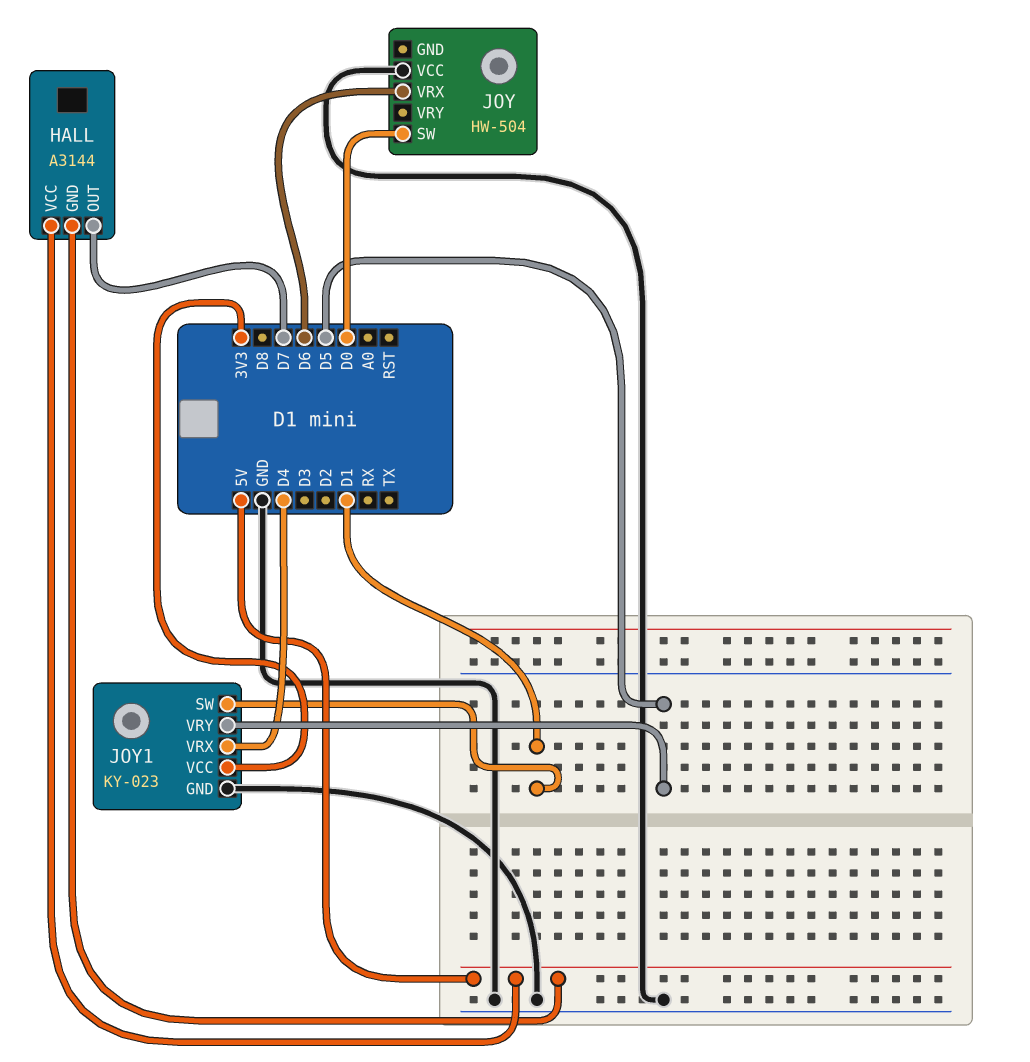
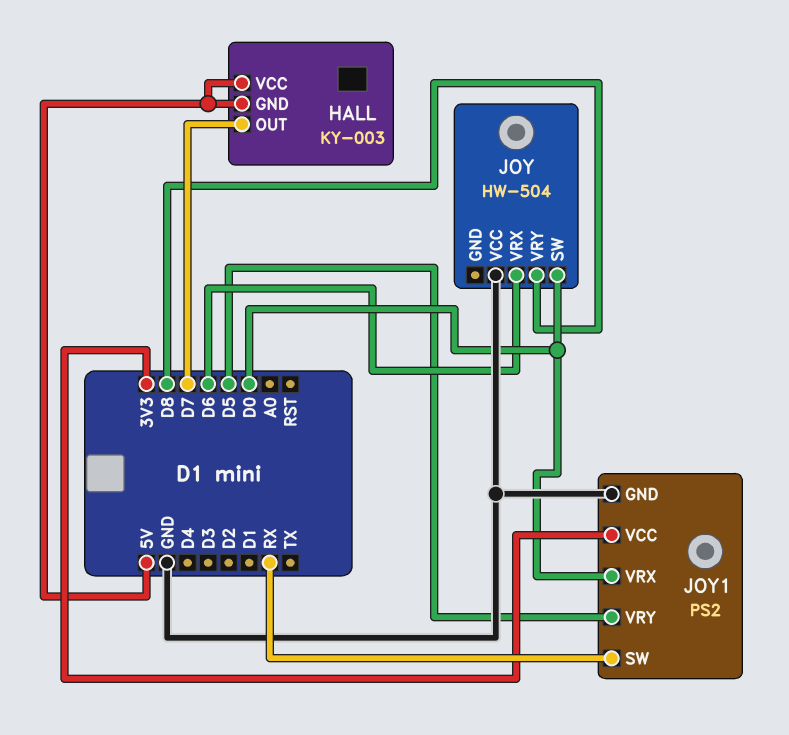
HALL: A3144 -> KY-003
JOY pin VRY: none -> D8
JOY1: KY-023 -> PS2
JOY1 pin SW: D1 -> RX
JOY1 pin VRX: D4 -> D0

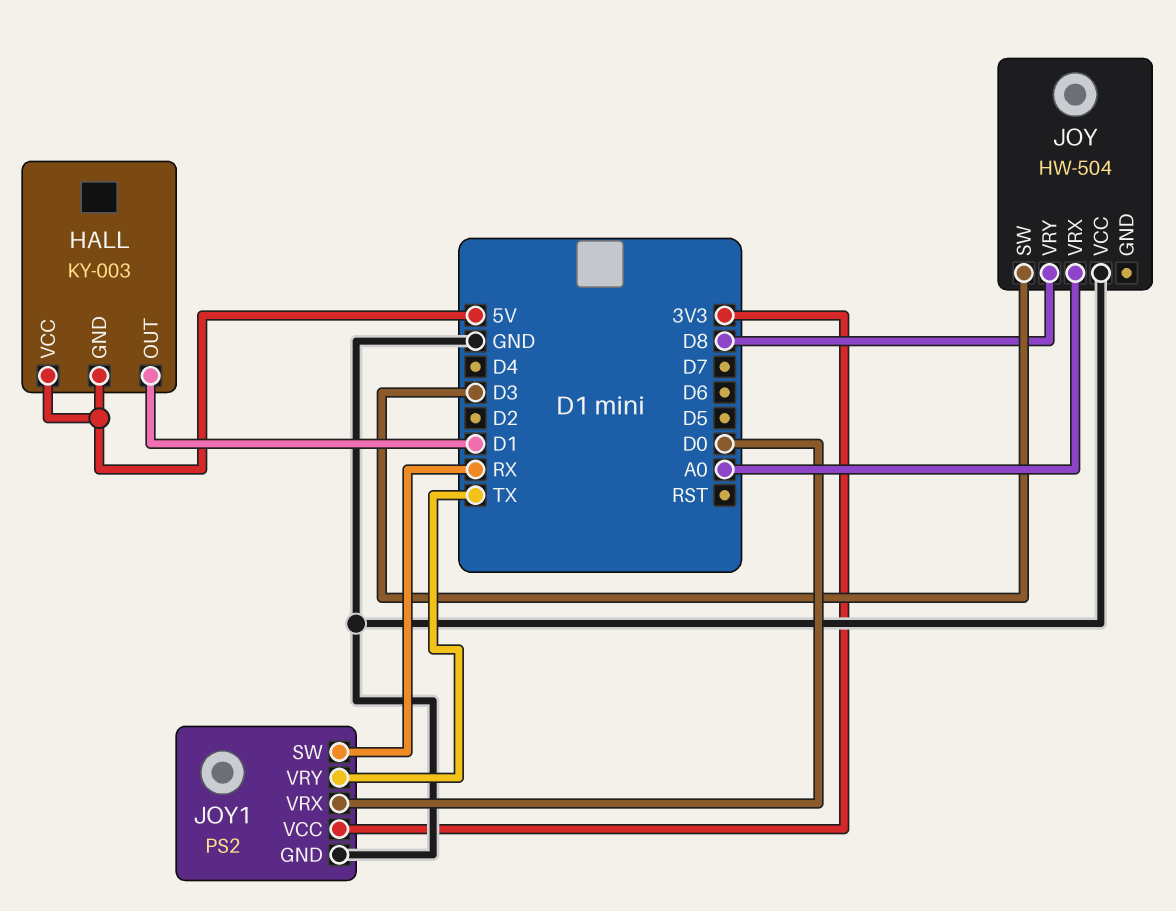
HALL pin OUT: D7 -> D1
JOY pin SW: D0 -> D3
JOY pin VRX: D6 -> A0
JOY1 pin VRY: D5 -> TX

